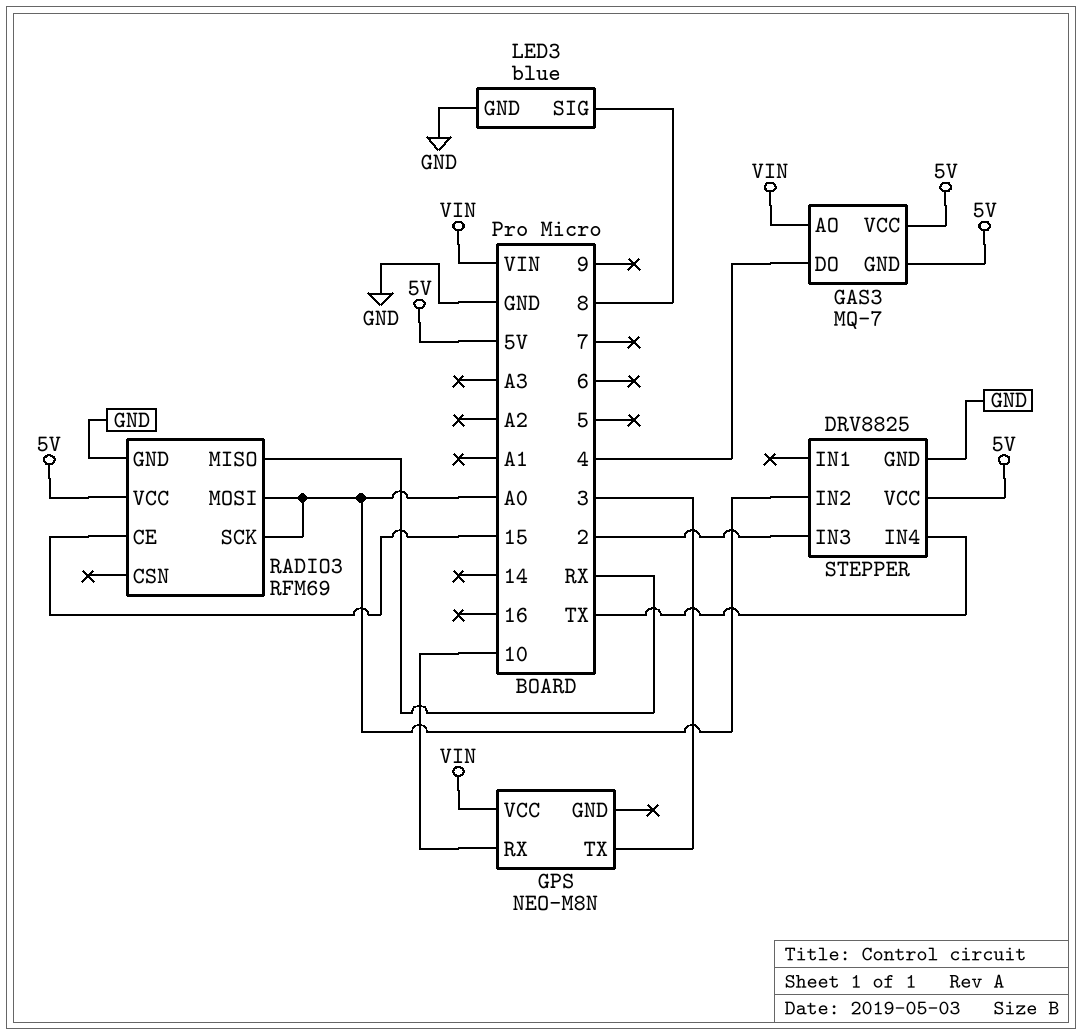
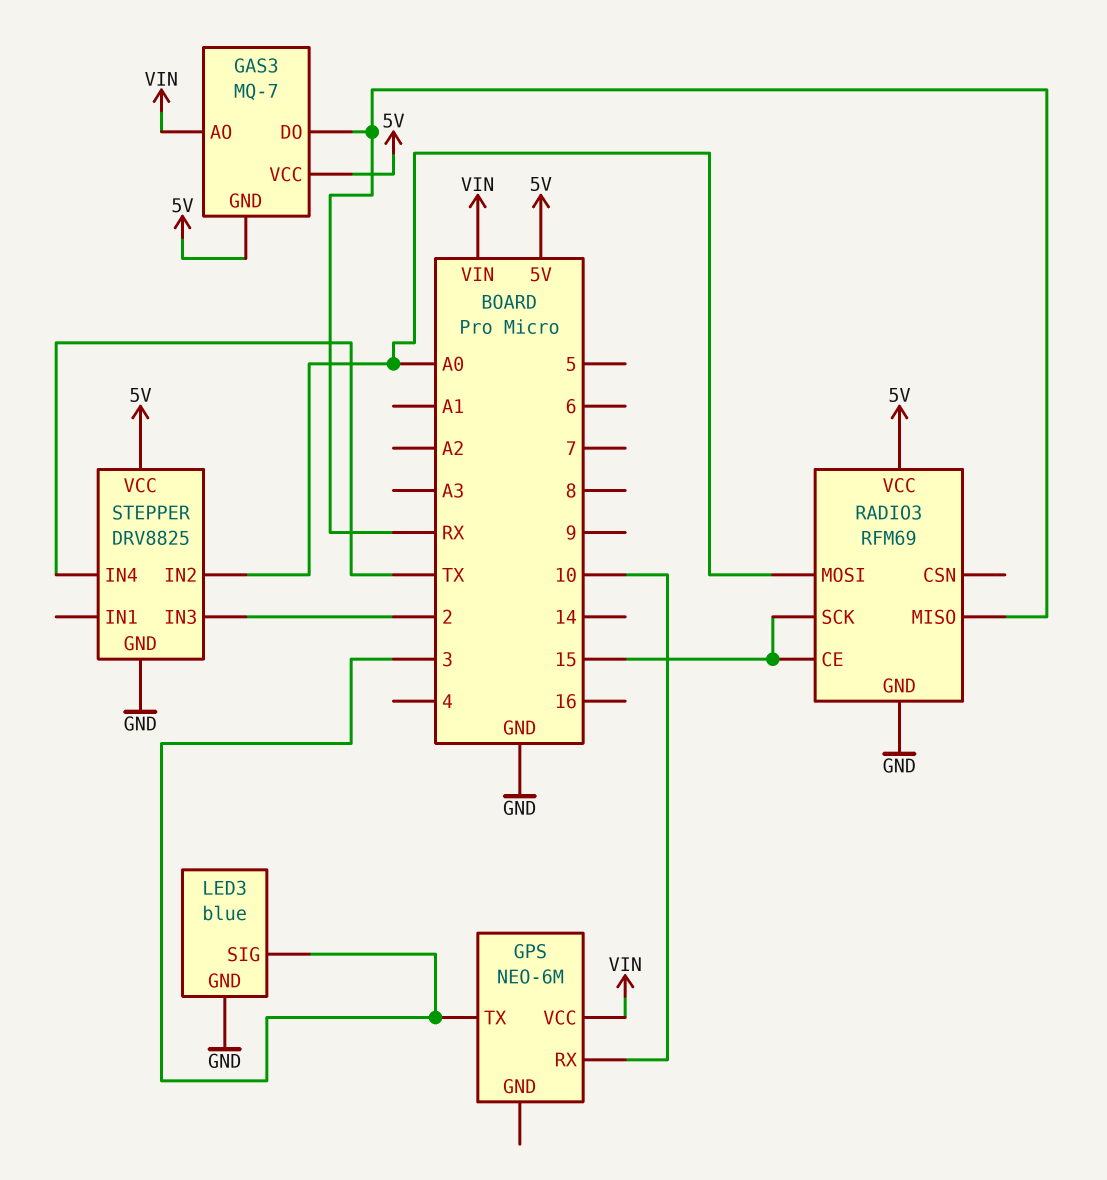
GAS3 pin DO: 4 -> RX
GPS: NEO-M8N -> NEO-6M
LED3 pin SIG: 8 -> 3
RADIO3 pin SCK: A0 -> 15

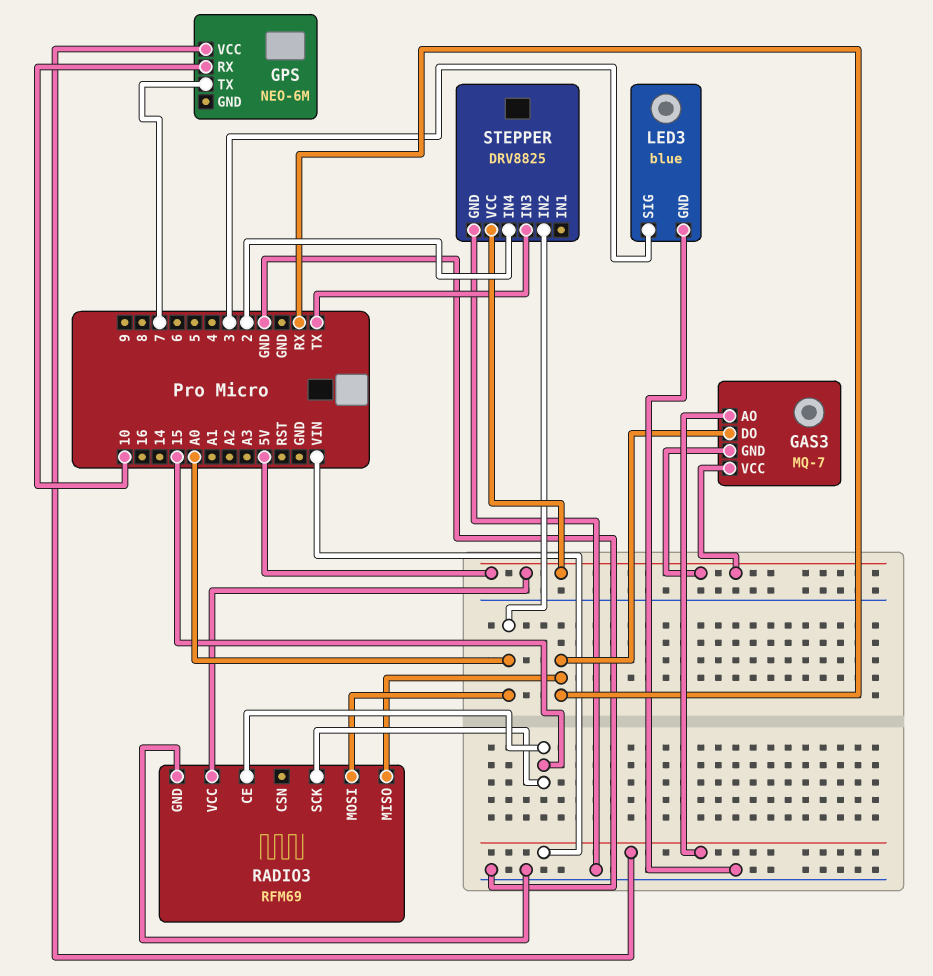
GPS pin TX: 3 -> 7
STEPPER pin IN3: 2 -> TX
STEPPER pin IN4: TX -> 2

